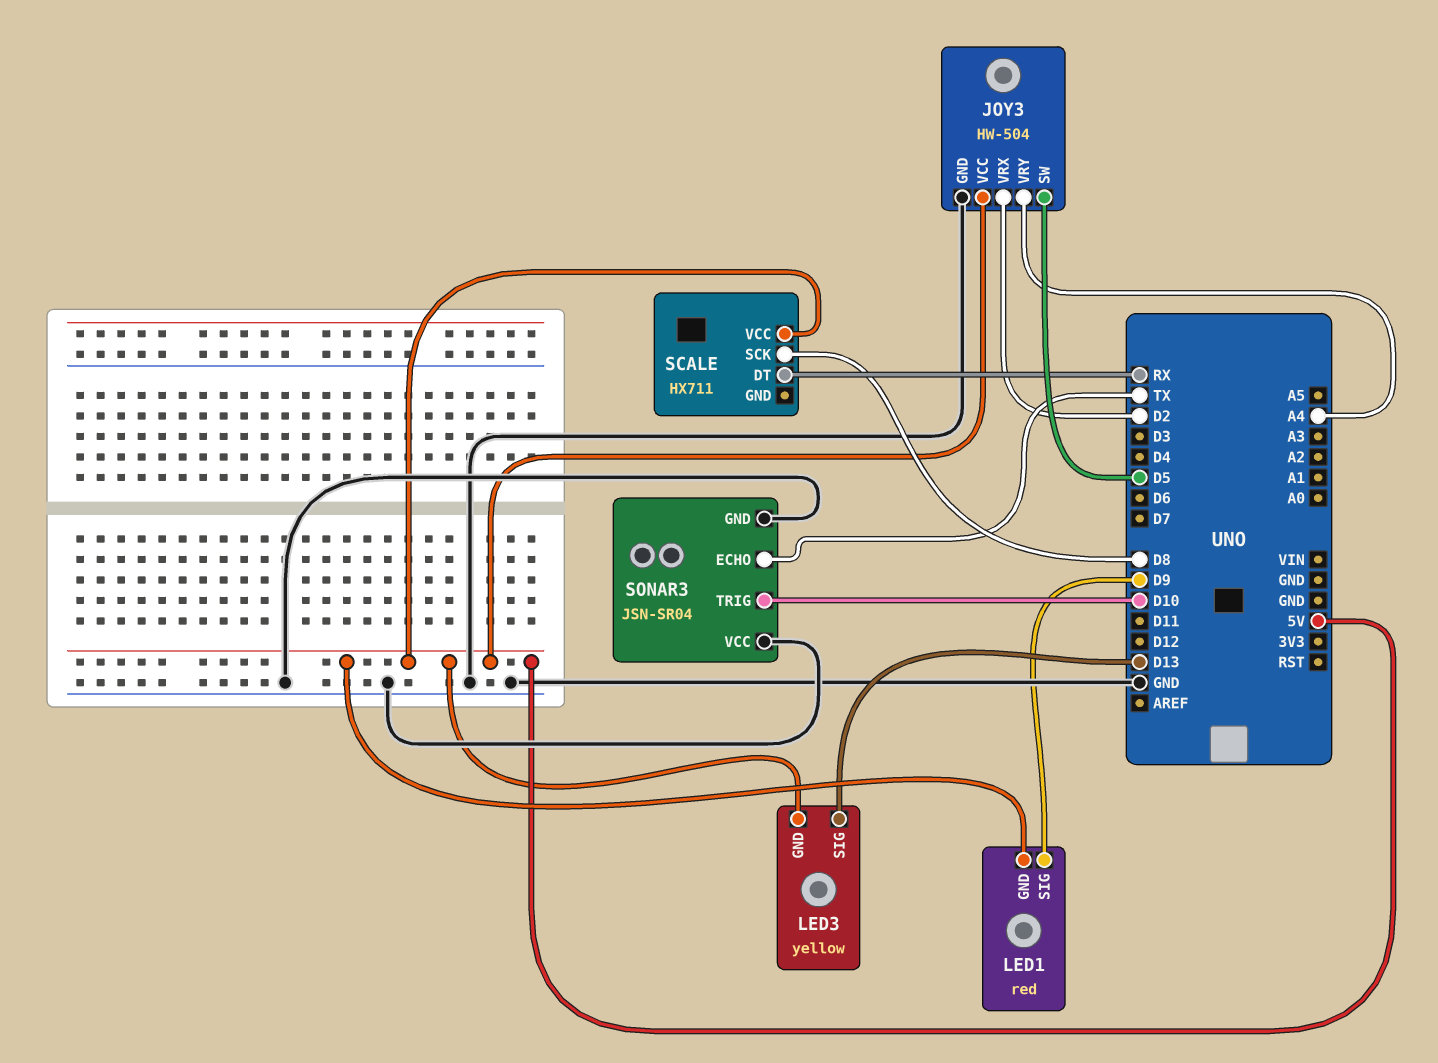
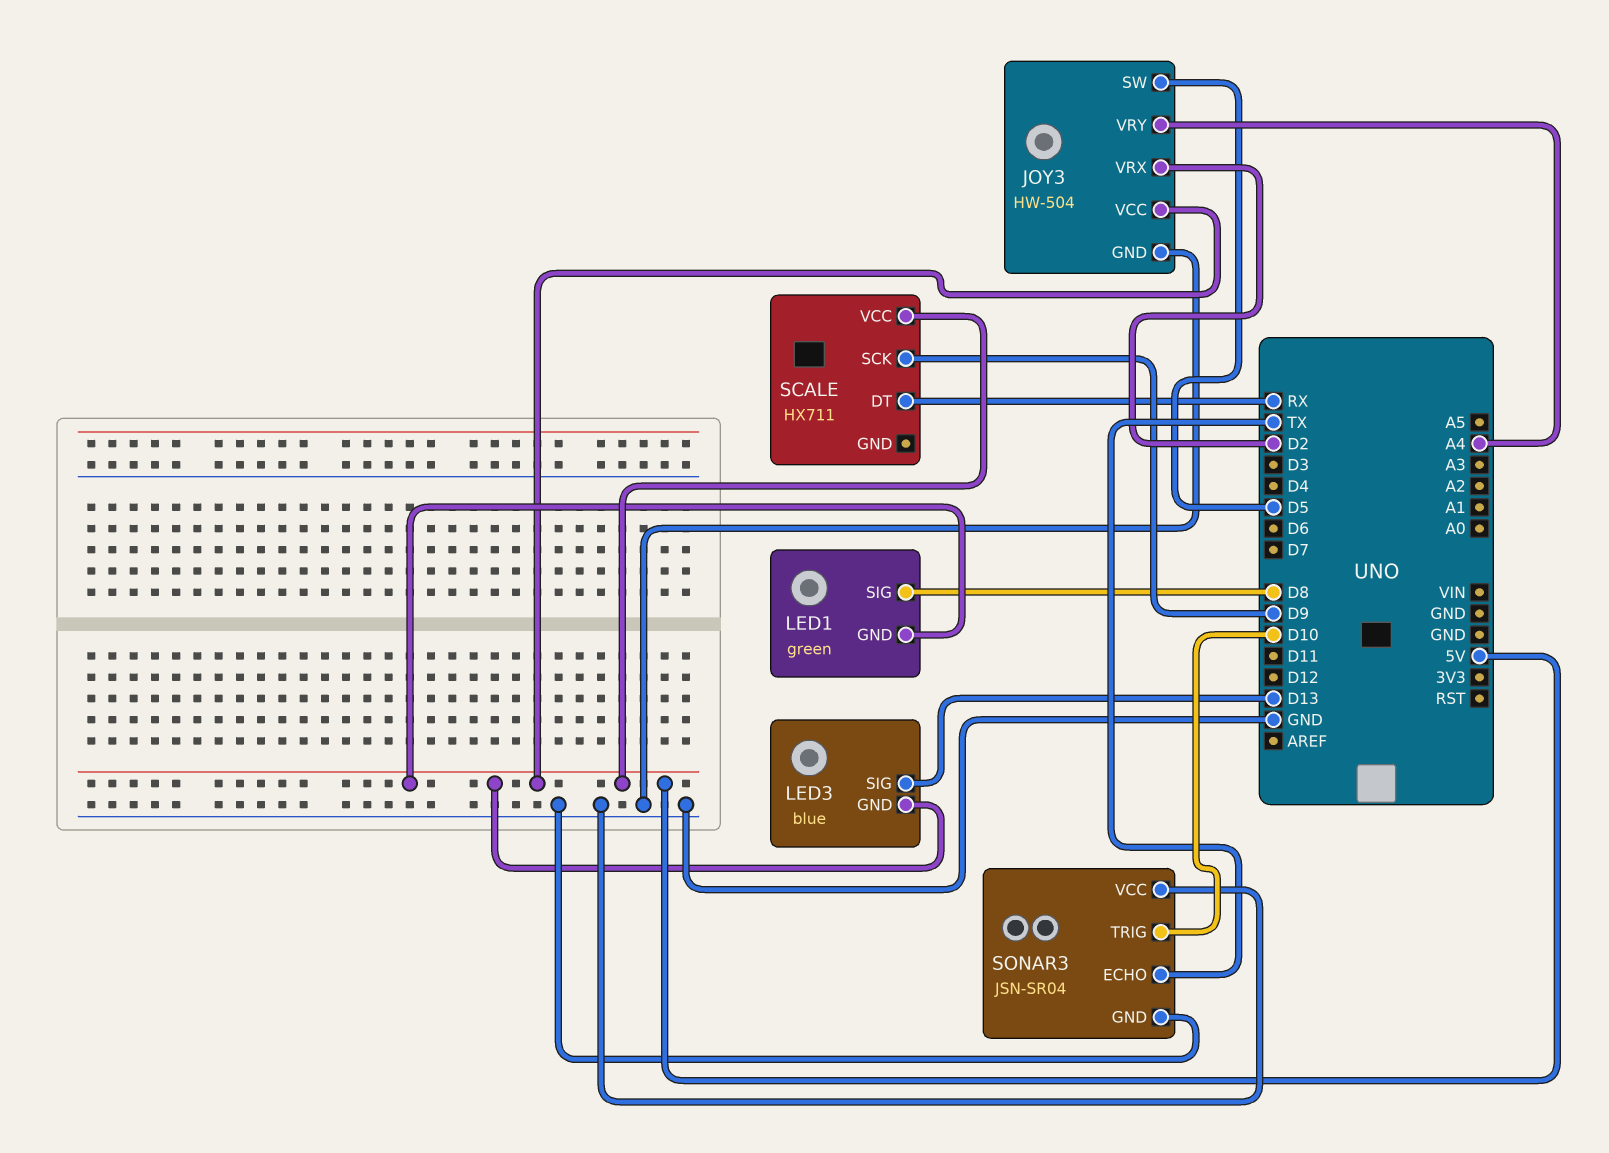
LED1: red -> green
LED1 pin SIG: D9 -> D8
LED3: yellow -> blue
SCALE pin SCK: D8 -> D9

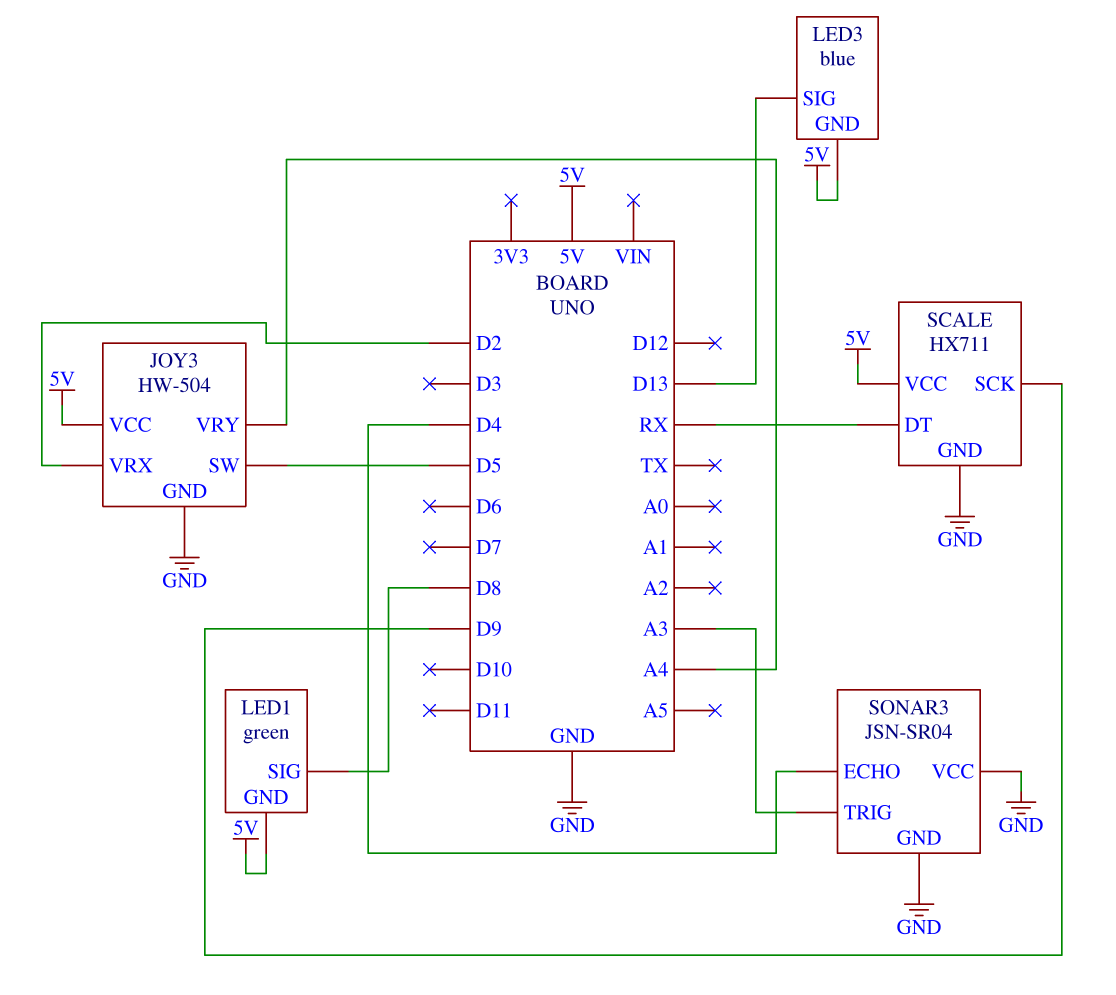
SCALE pin GND: none -> GND
SONAR3 pin ECHO: TX -> D4
SONAR3 pin TRIG: D10 -> A3

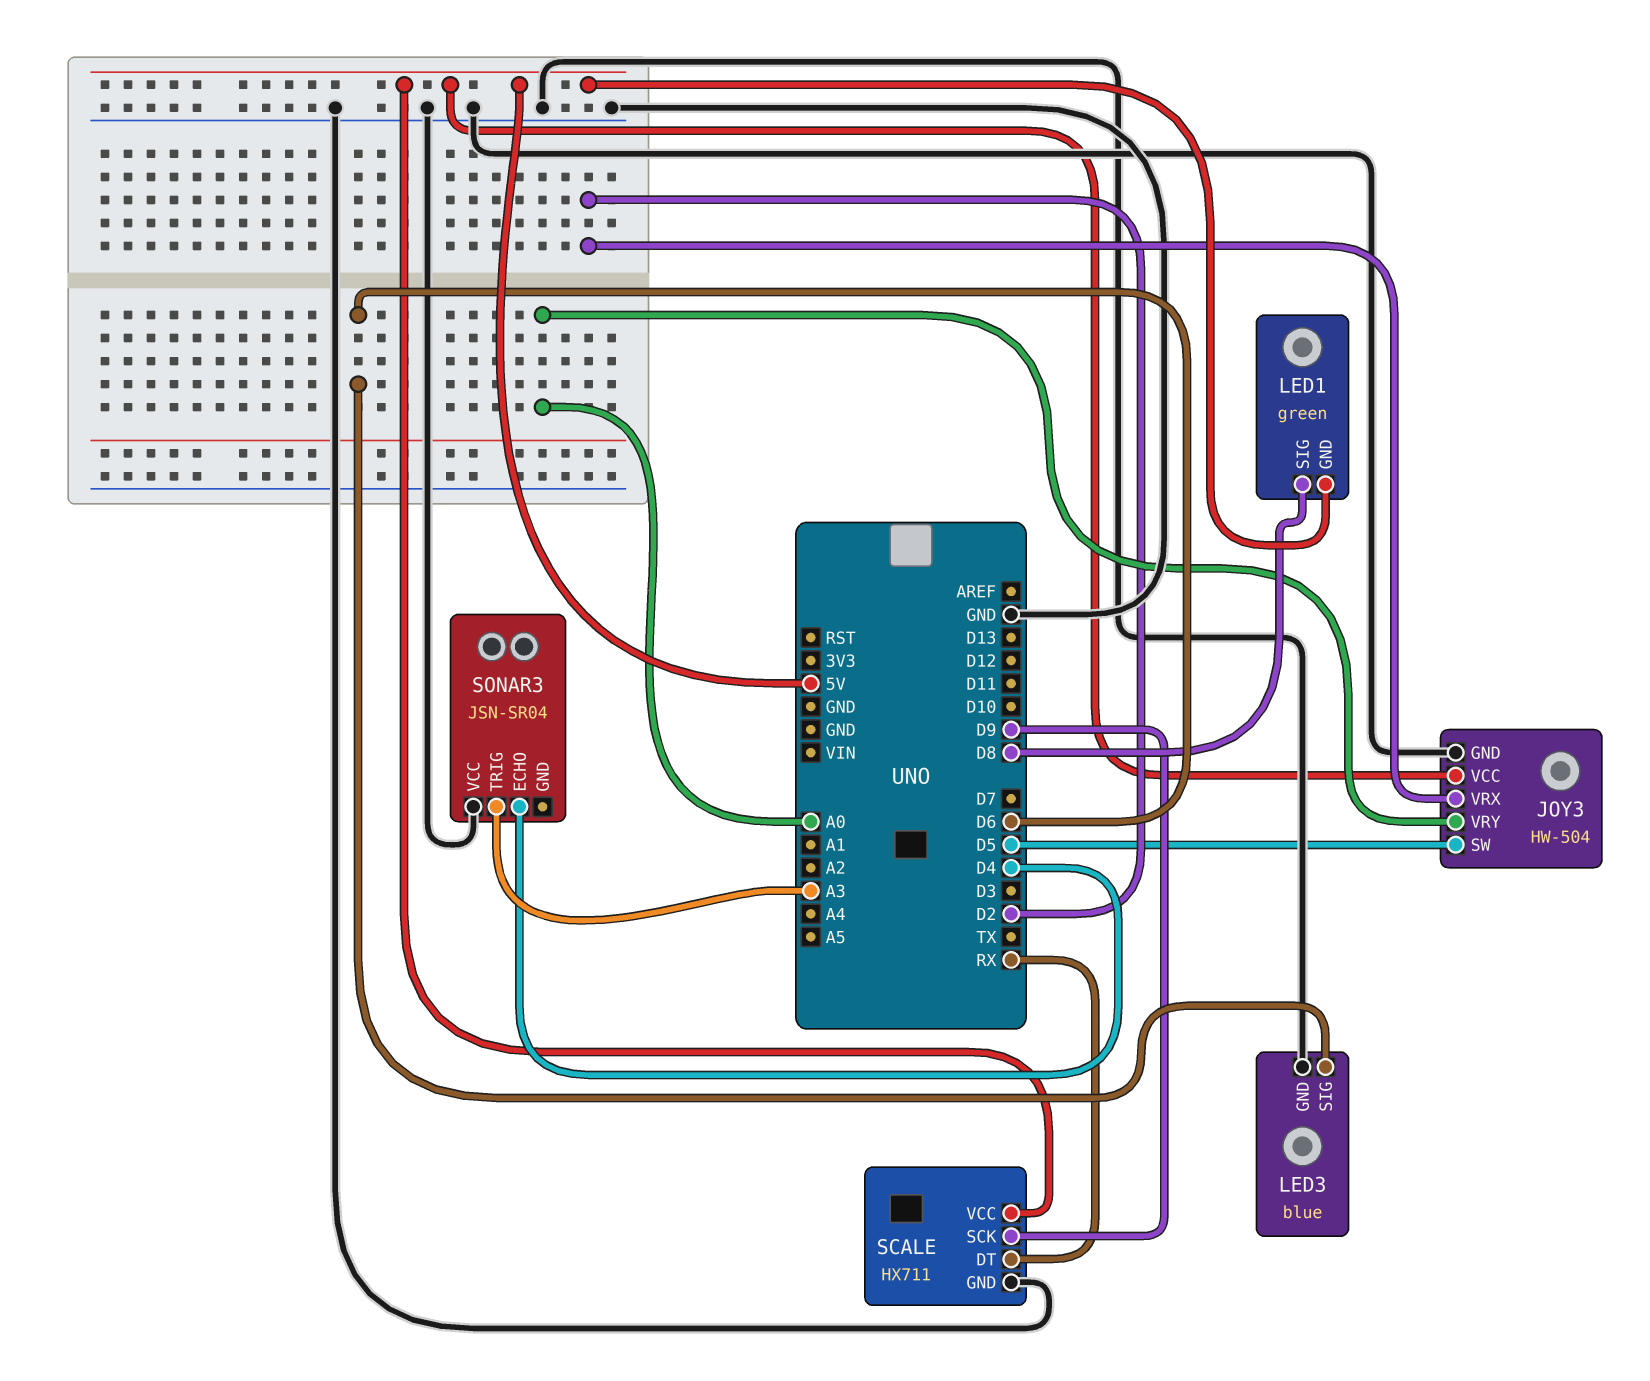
JOY3 pin VRY: A4 -> A0
LED3 pin GND: 5V -> GND
LED3 pin SIG: D13 -> D6
SONAR3 pin GND: GND -> none

